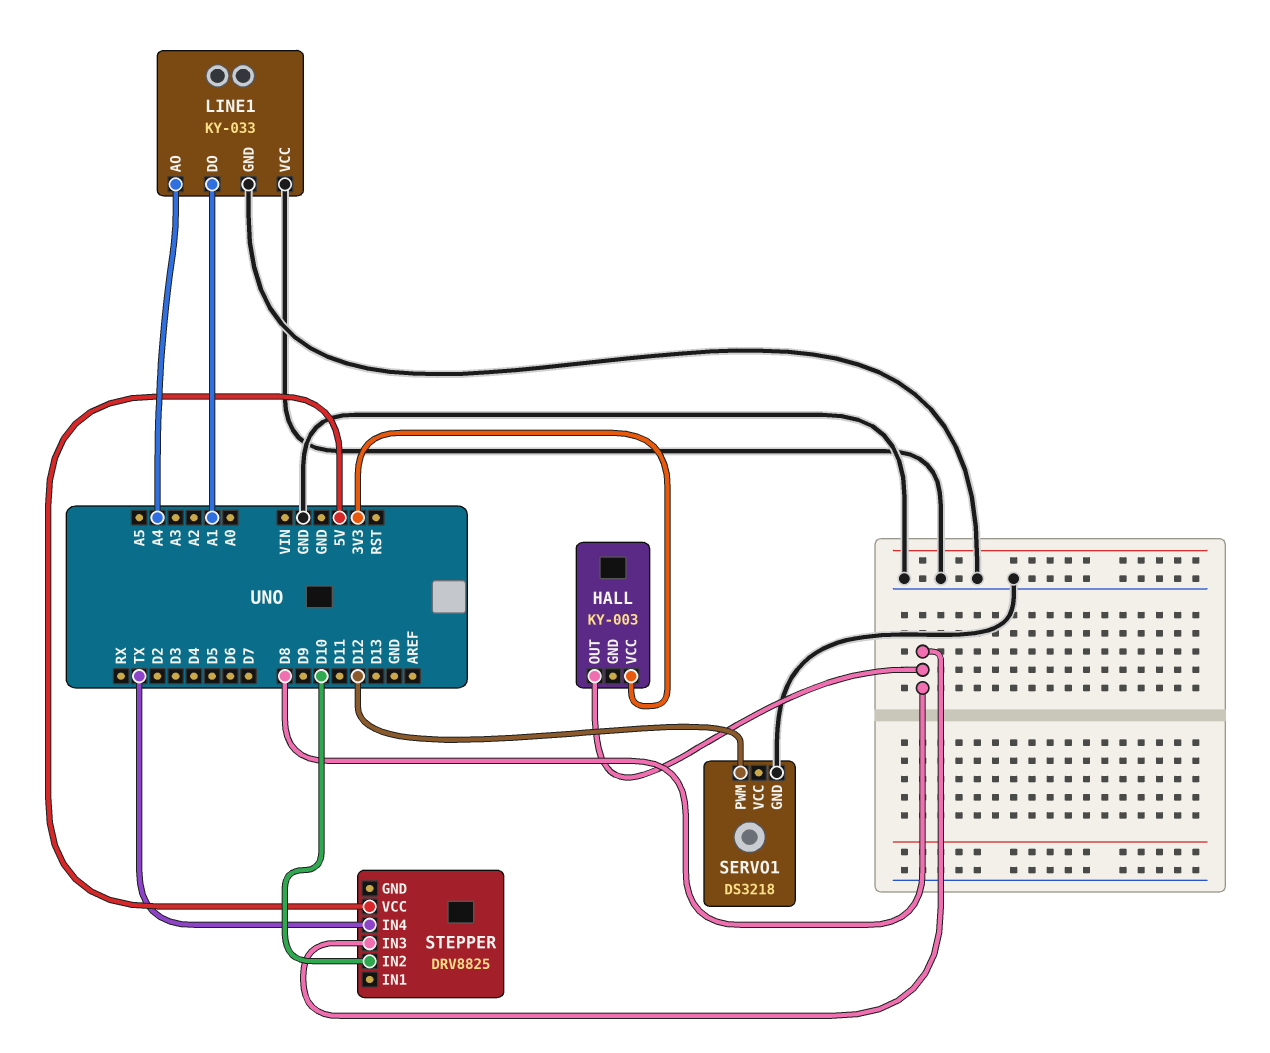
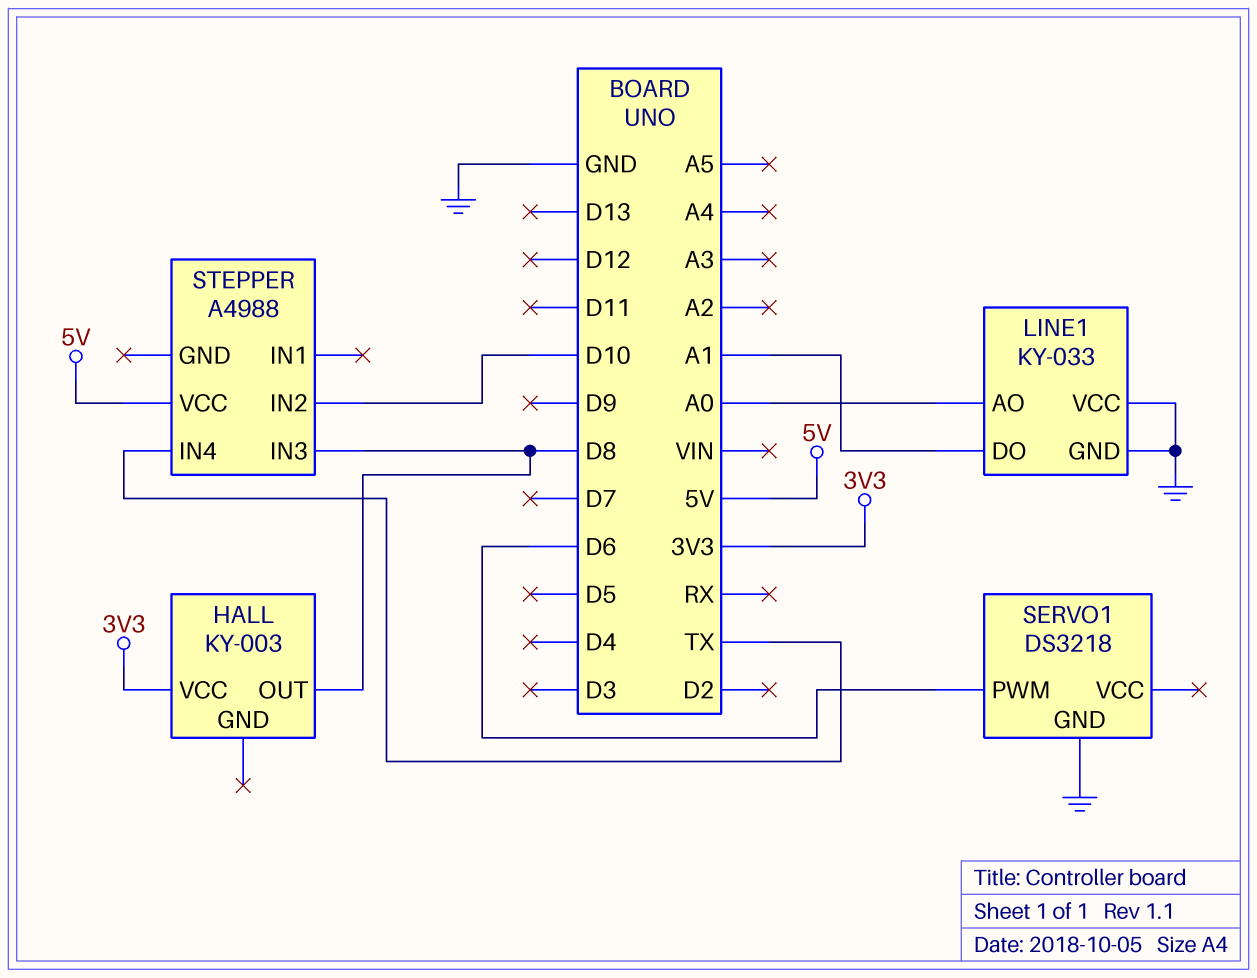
LINE1 pin AO: A4 -> A0
SERVO1 pin PWM: D12 -> D6
STEPPER: DRV8825 -> A4988

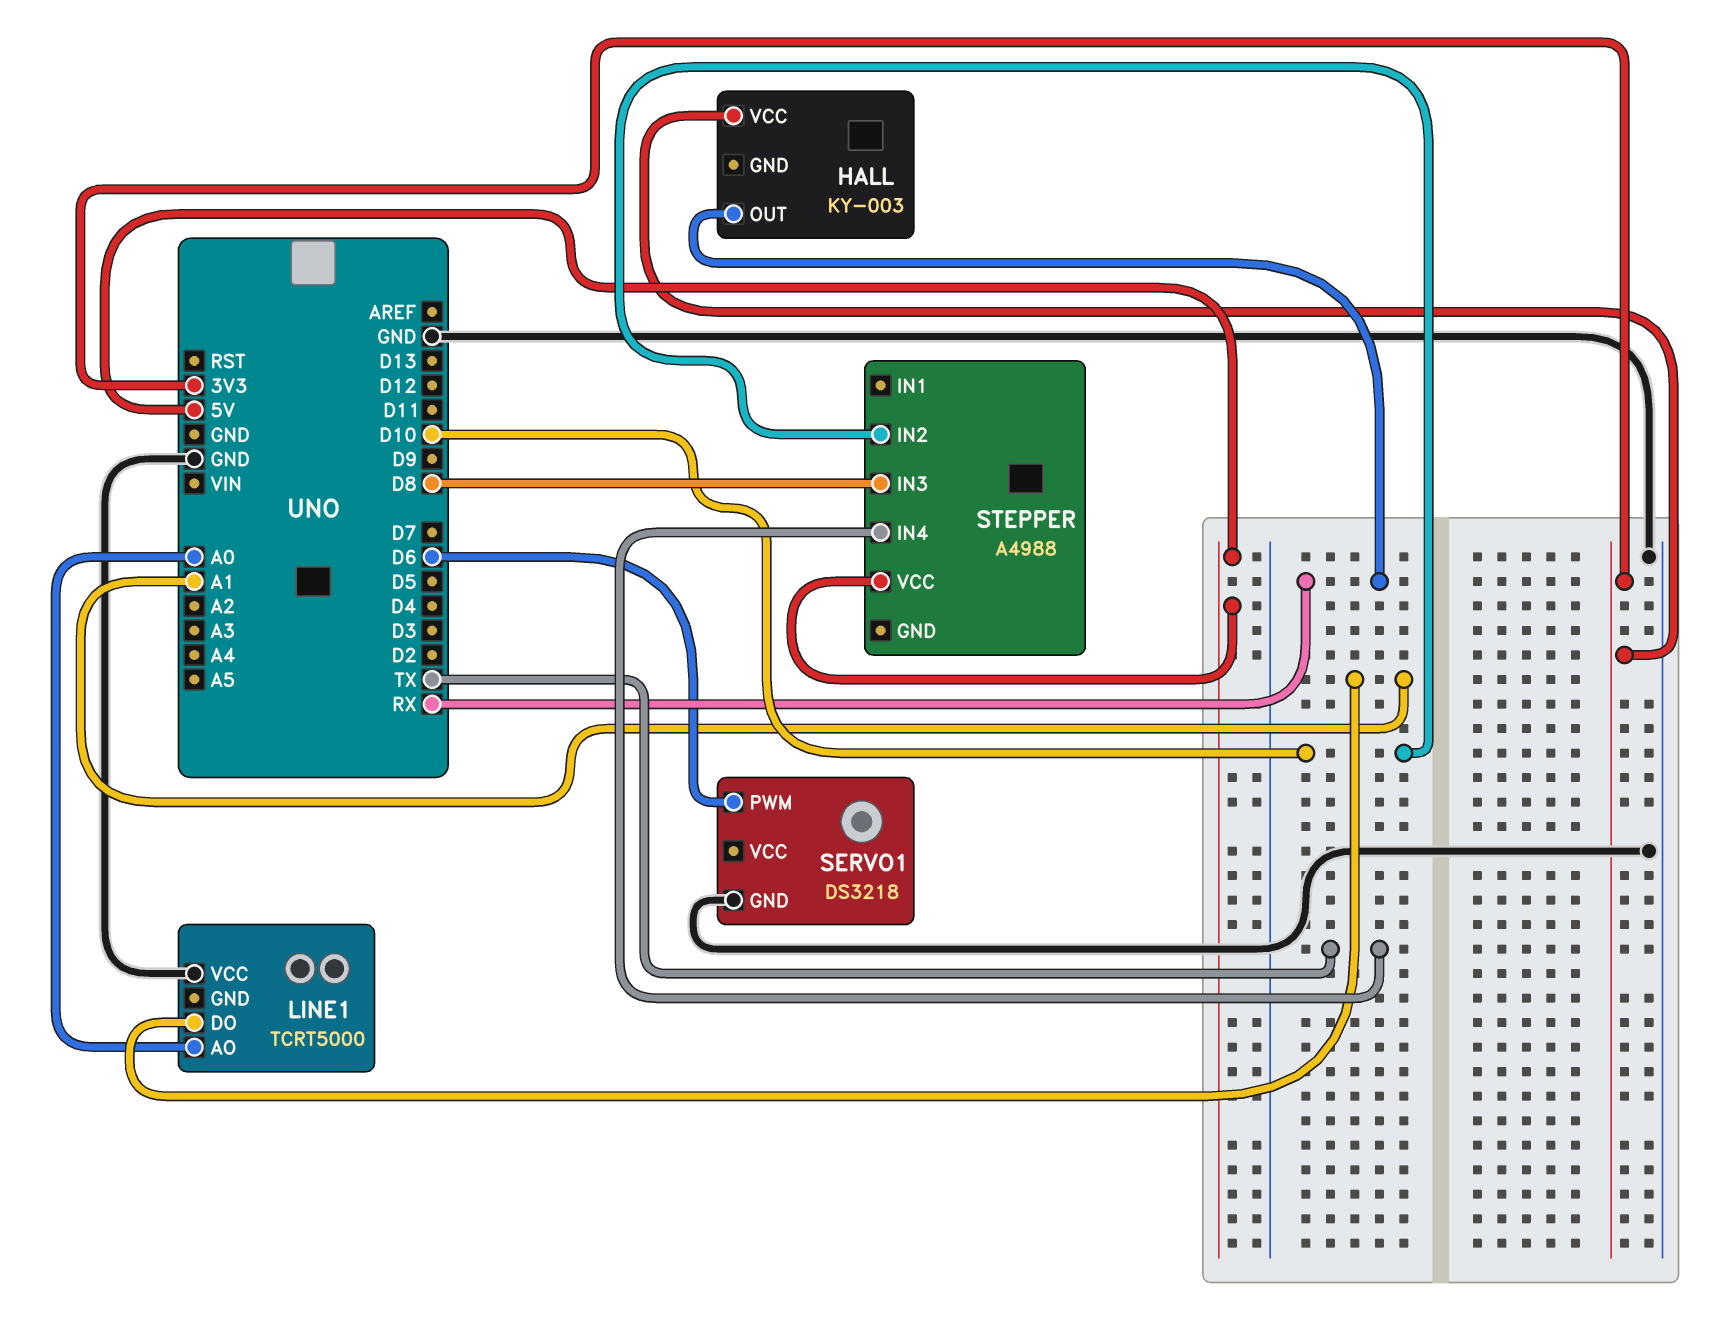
HALL pin OUT: D8 -> RX
LINE1: KY-033 -> TCRT5000
LINE1 pin GND: GND -> none

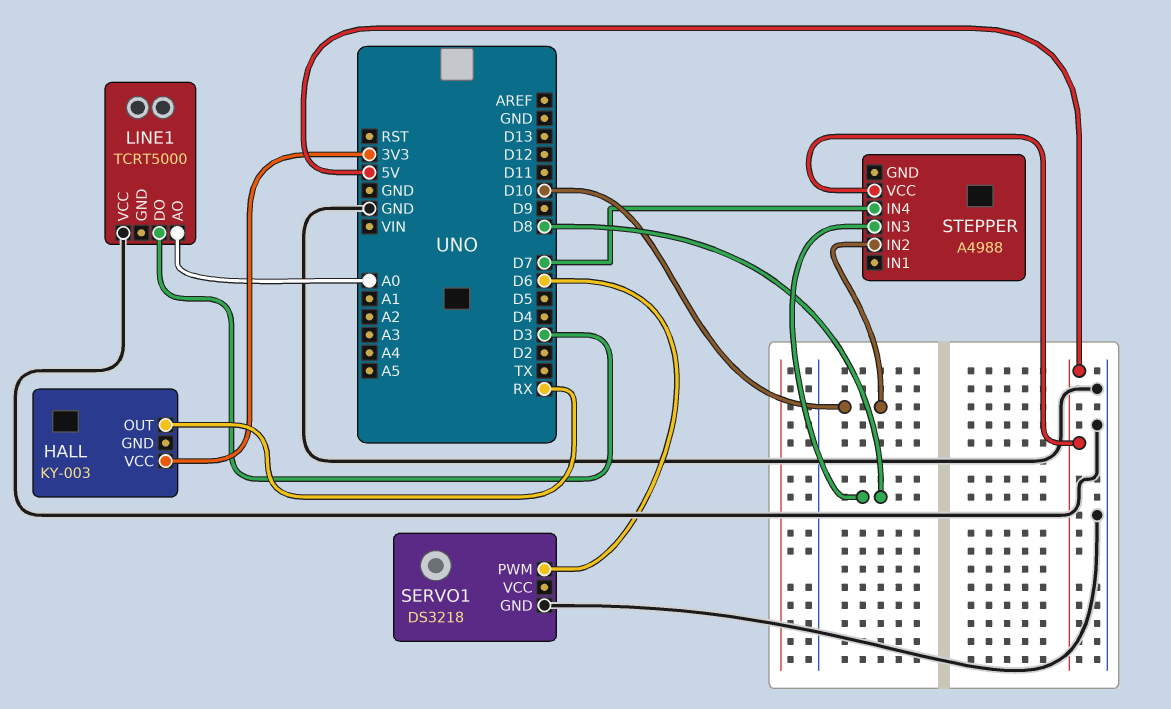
LINE1 pin DO: A1 -> D3
STEPPER pin IN4: TX -> D7

